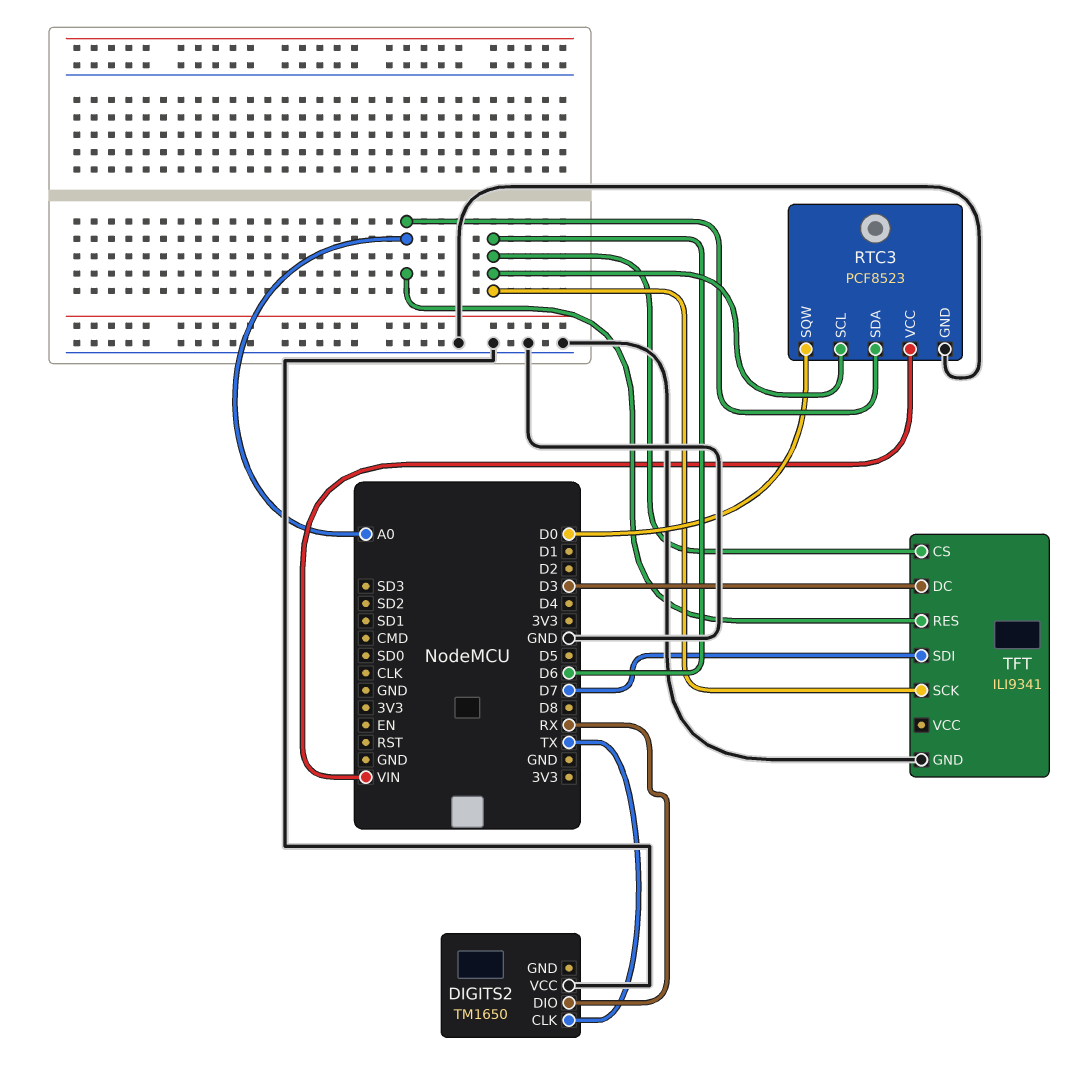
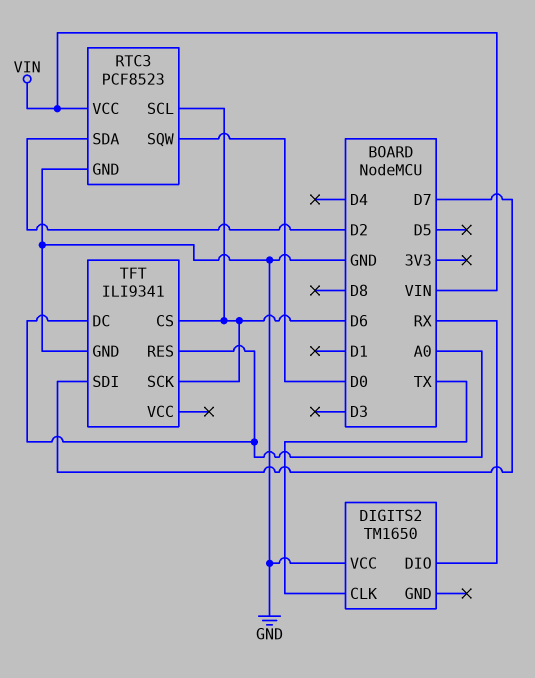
RTC3 pin SDA: A0 -> D2
TFT pin DC: D3 -> A0

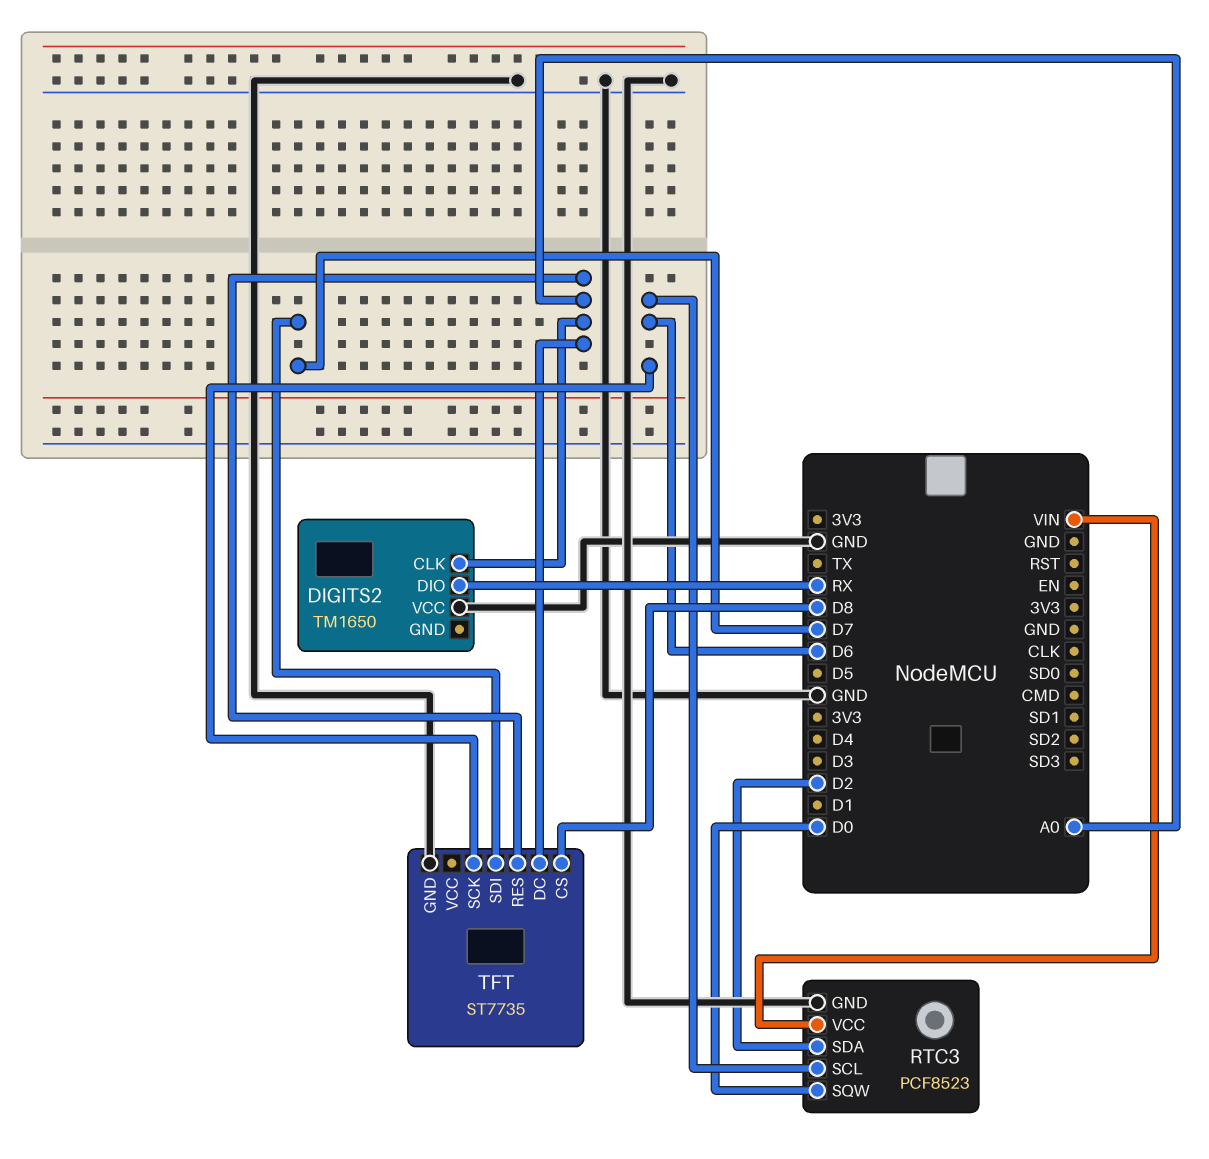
DIGITS2 pin CLK: TX -> A0
TFT: ILI9341 -> ST7735
TFT pin CS: D6 -> D8

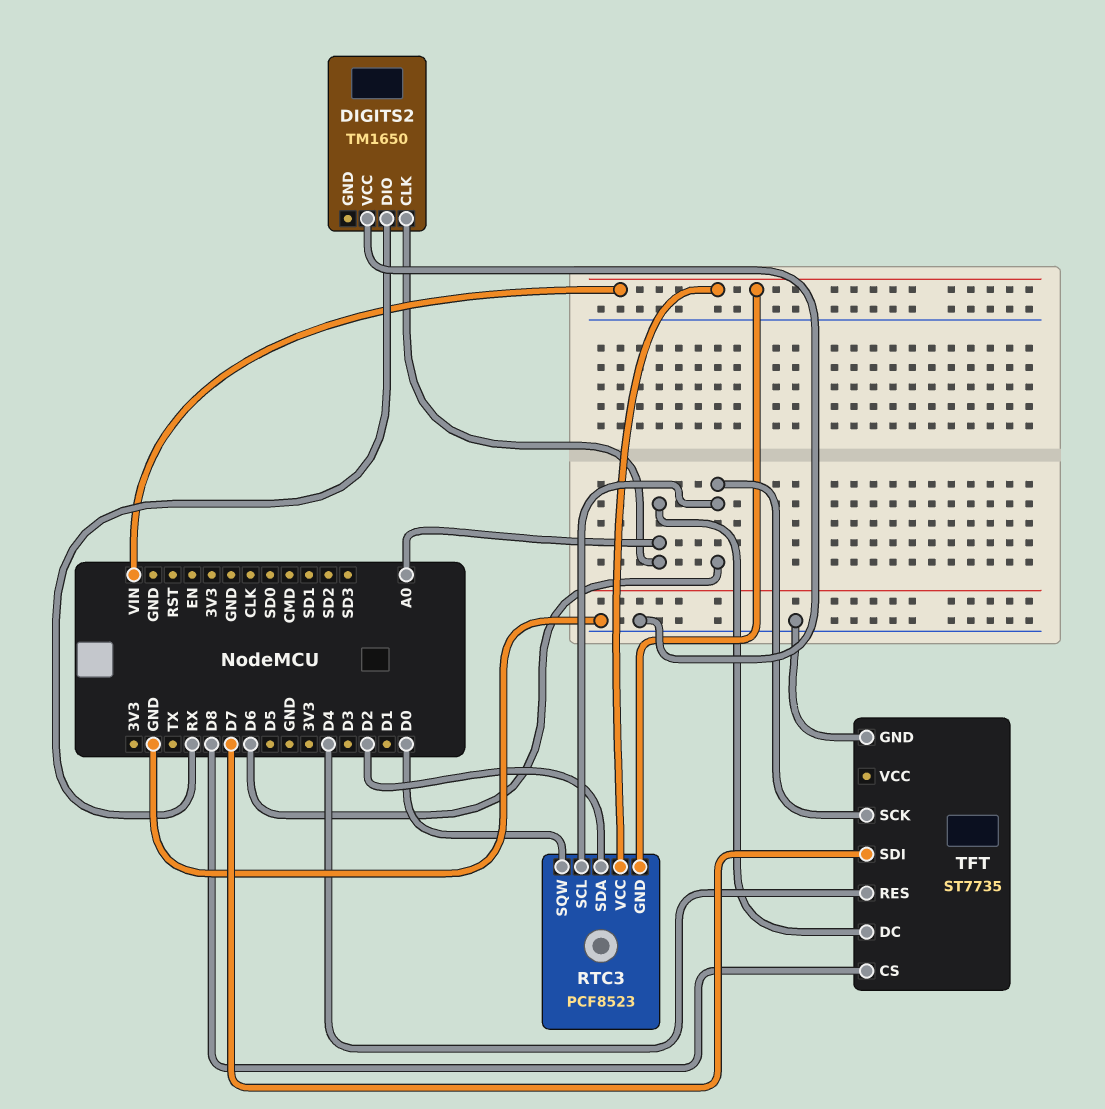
RTC3 pin GND: GND -> VIN
TFT pin RES: A0 -> D4

